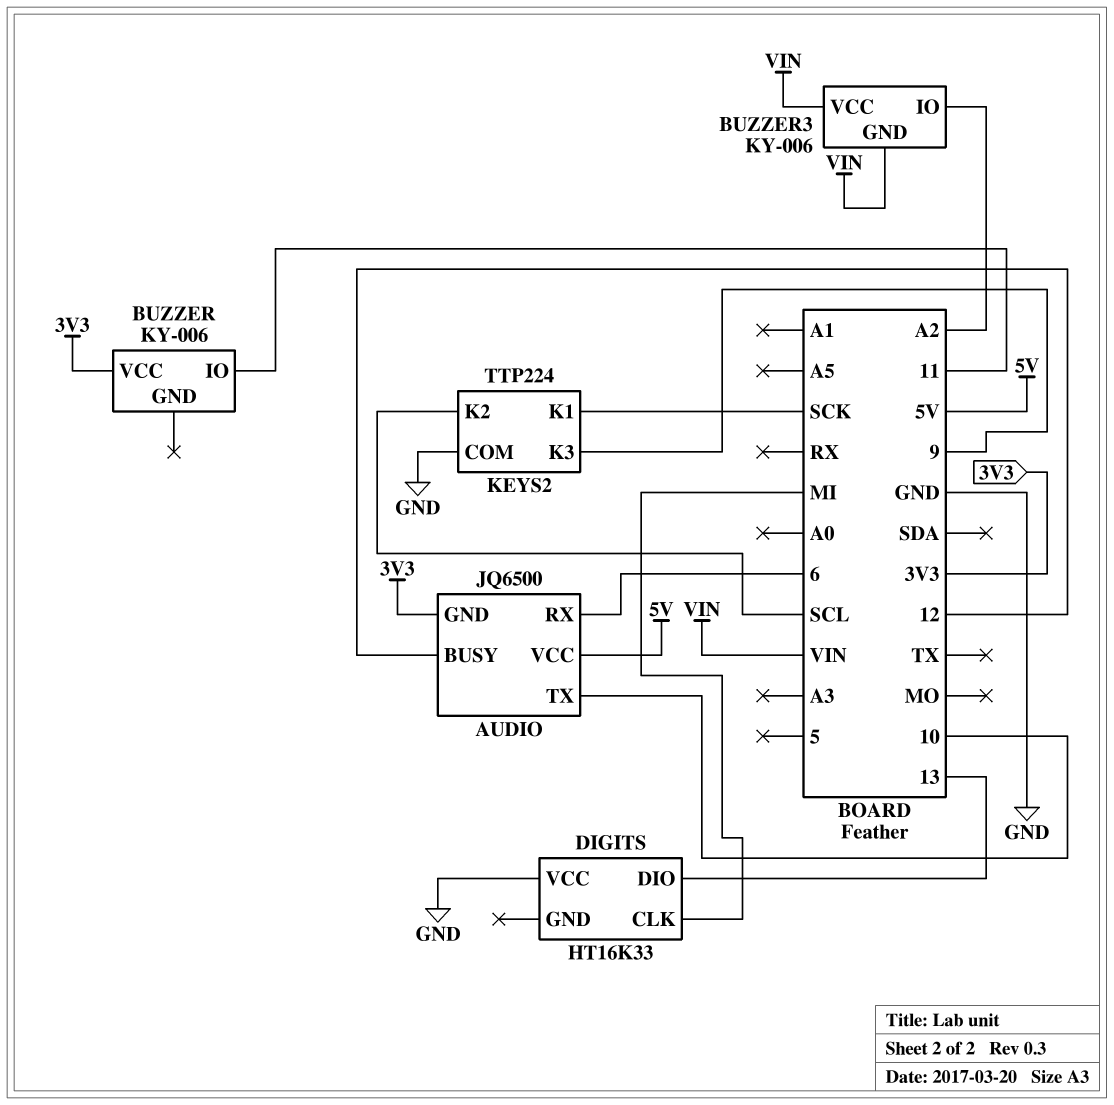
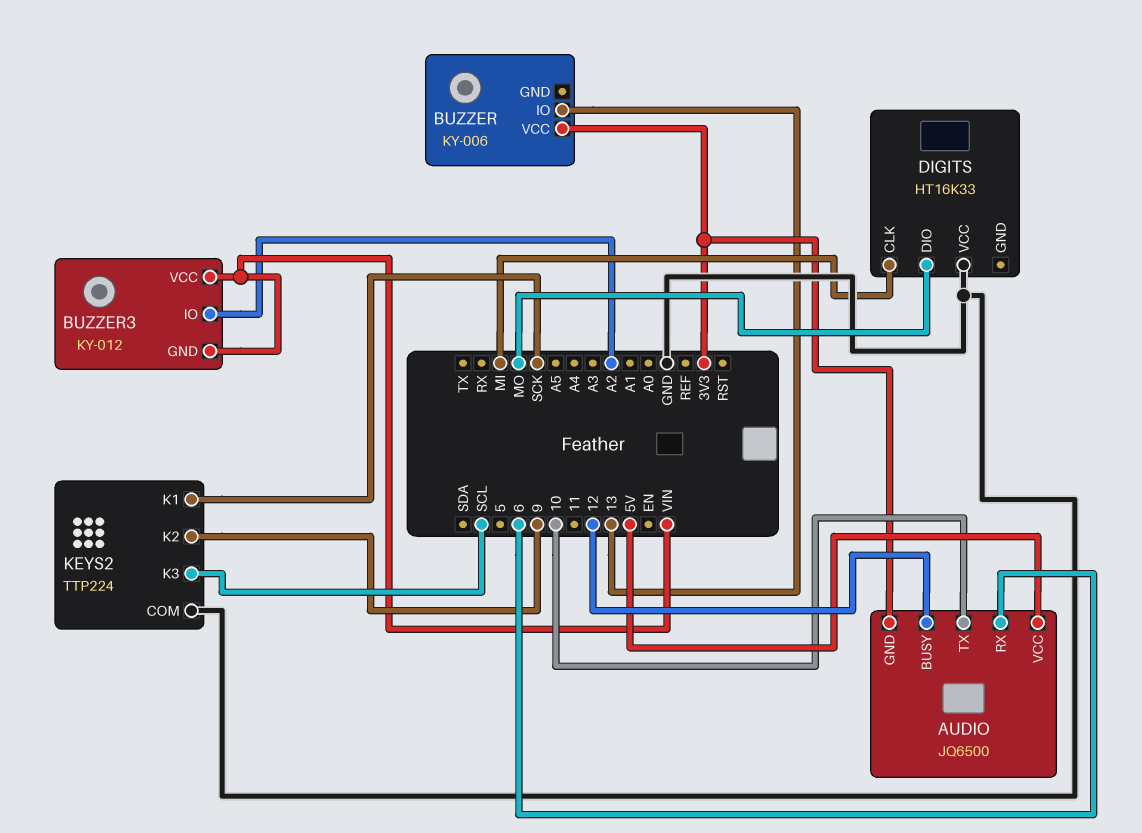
BUZZER pin IO: 11 -> 13
BUZZER3: KY-006 -> KY-012
DIGITS pin DIO: 13 -> MO
KEYS2 pin K2: SCL -> 9
KEYS2 pin K3: 9 -> SCL

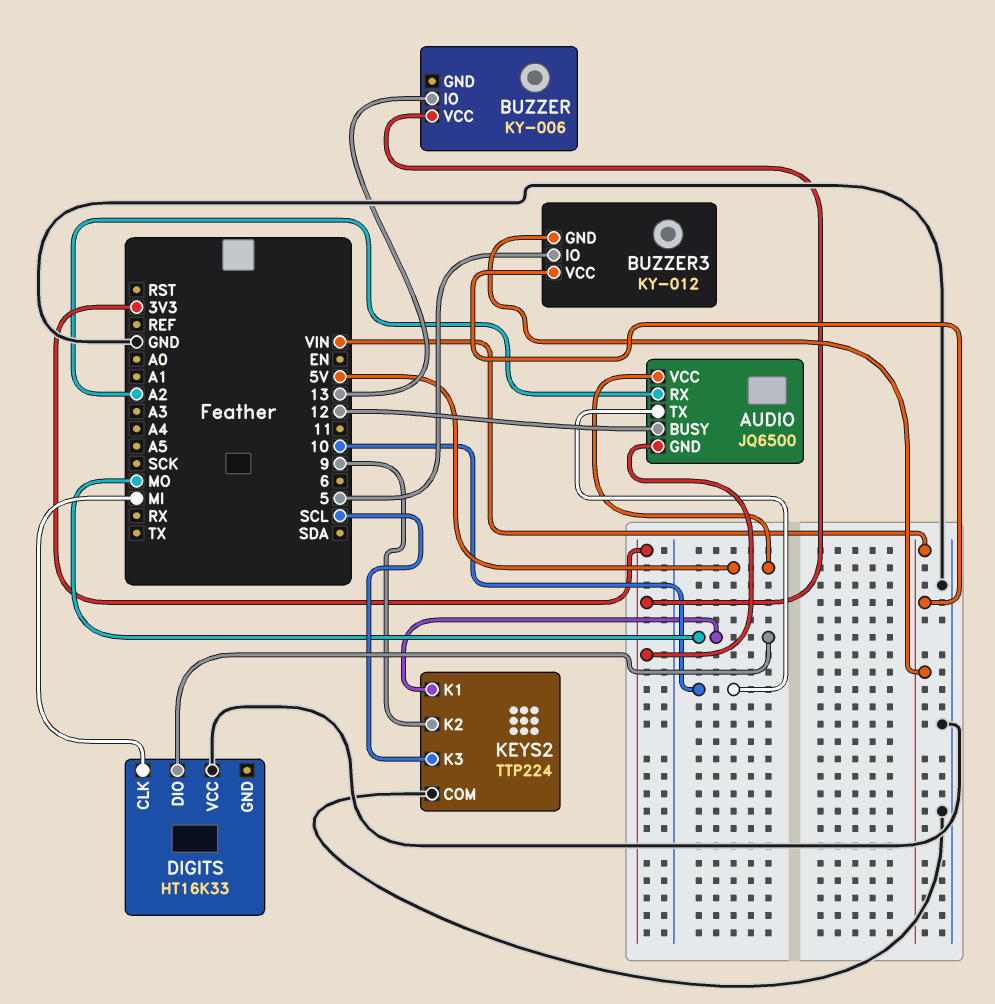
AUDIO pin RX: 6 -> A2
BUZZER3 pin IO: A2 -> 5
KEYS2 pin K1: SCK -> MO

